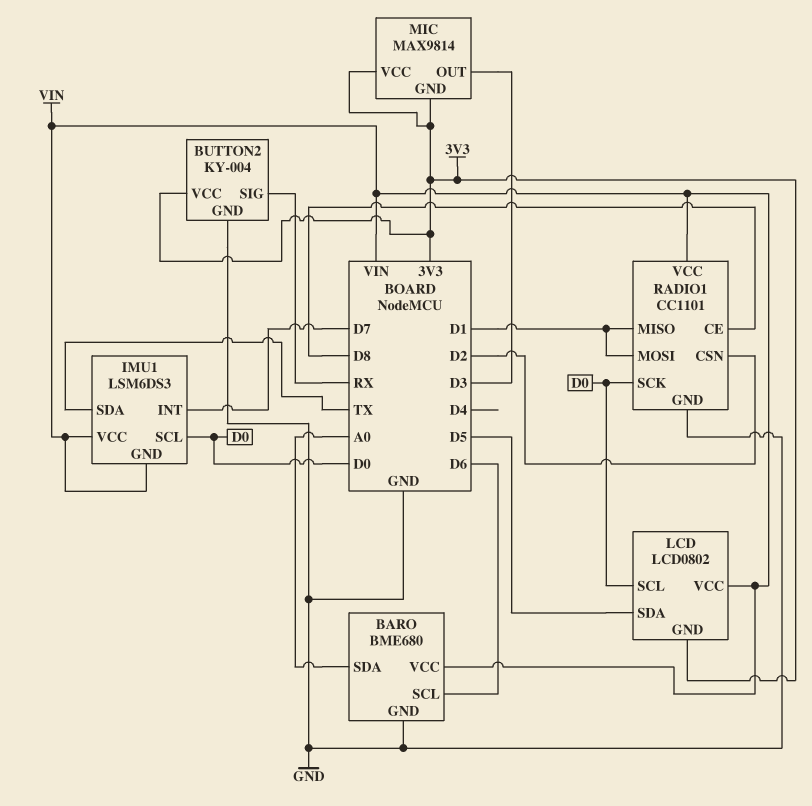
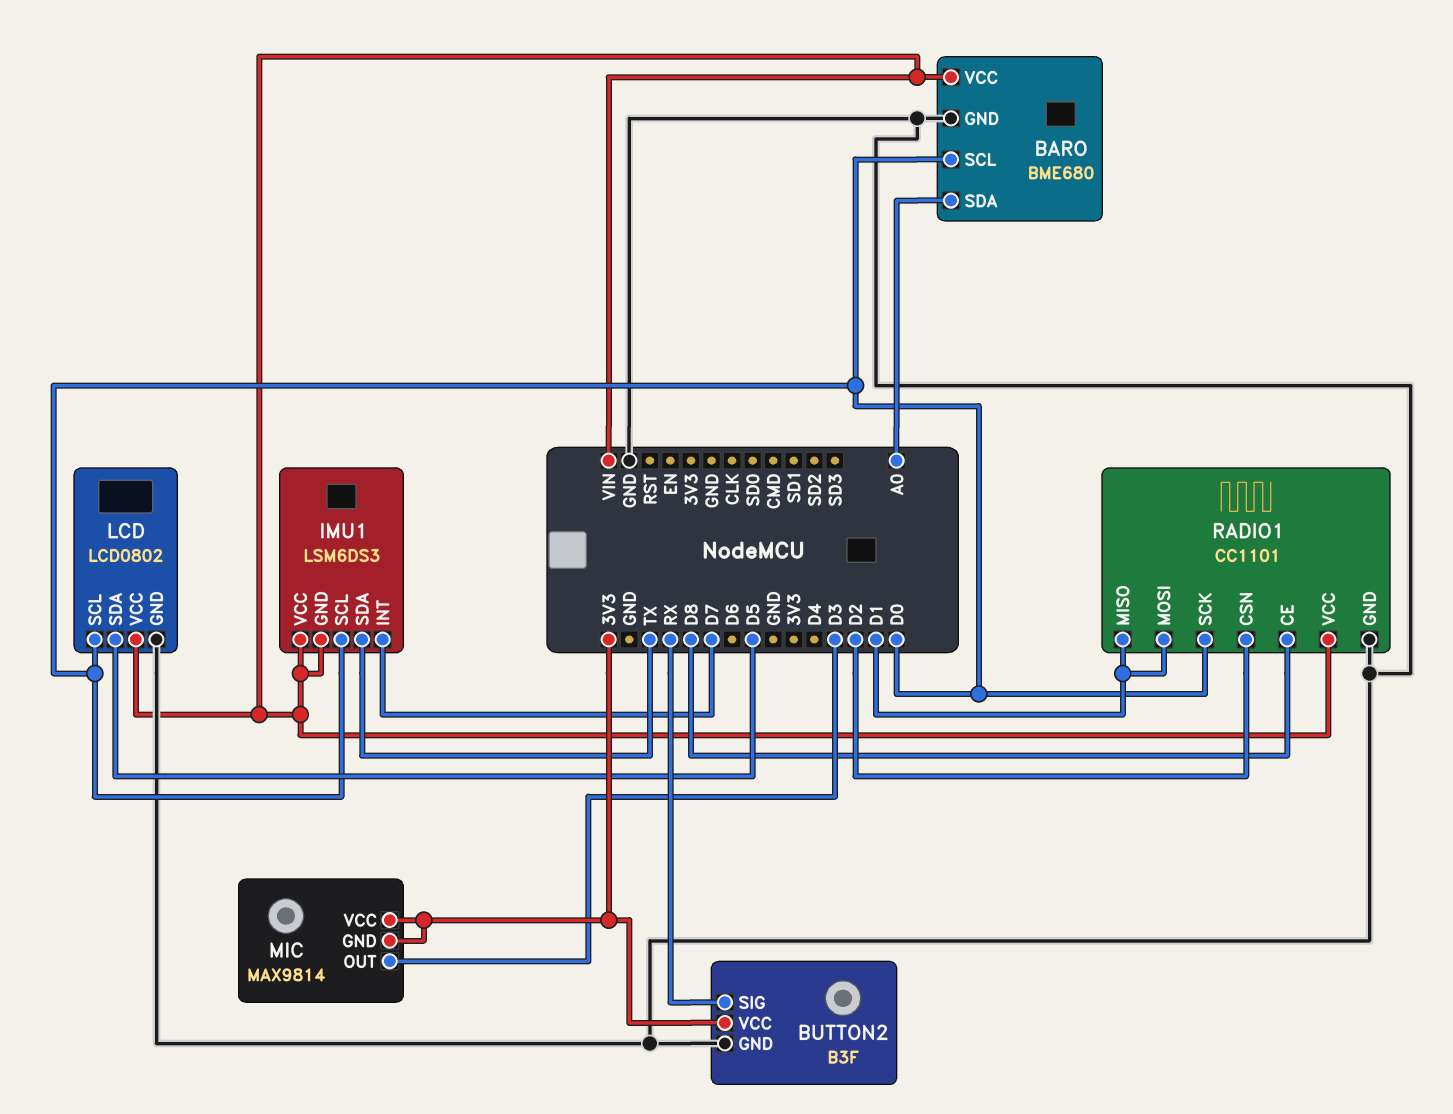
BARO pin SCL: D6 -> D0
BUTTON2: KY-004 -> B3F
LCD pin GND: 3V3 -> GND

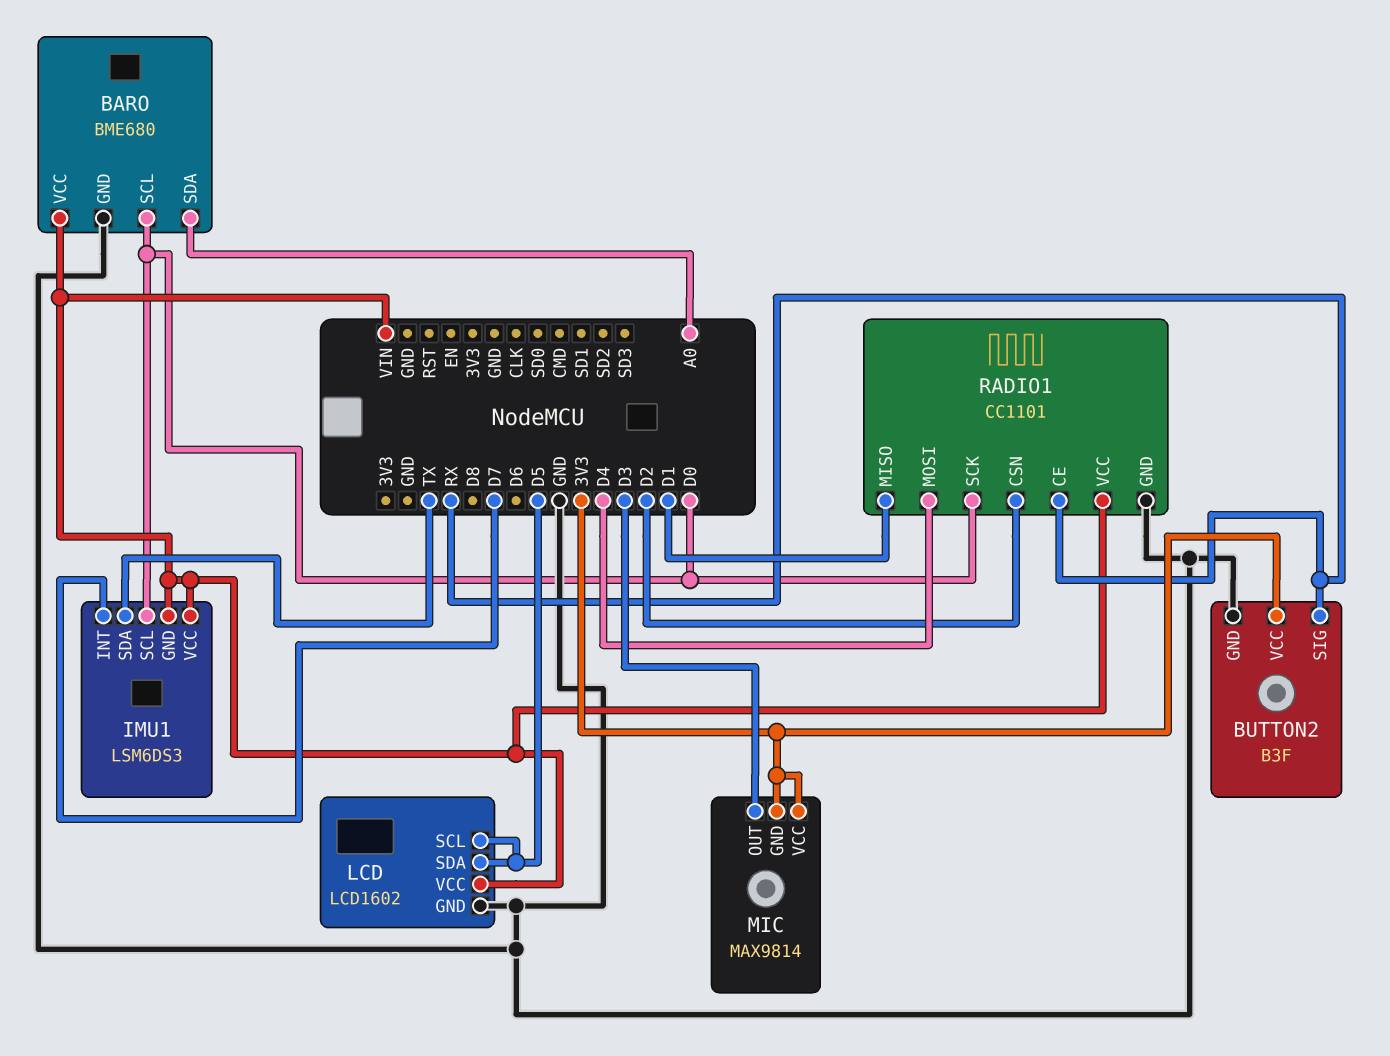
LCD: LCD0802 -> LCD1602
LCD pin SCL: D0 -> D5
RADIO1 pin CE: D8 -> RX
RADIO1 pin MOSI: D1 -> D4

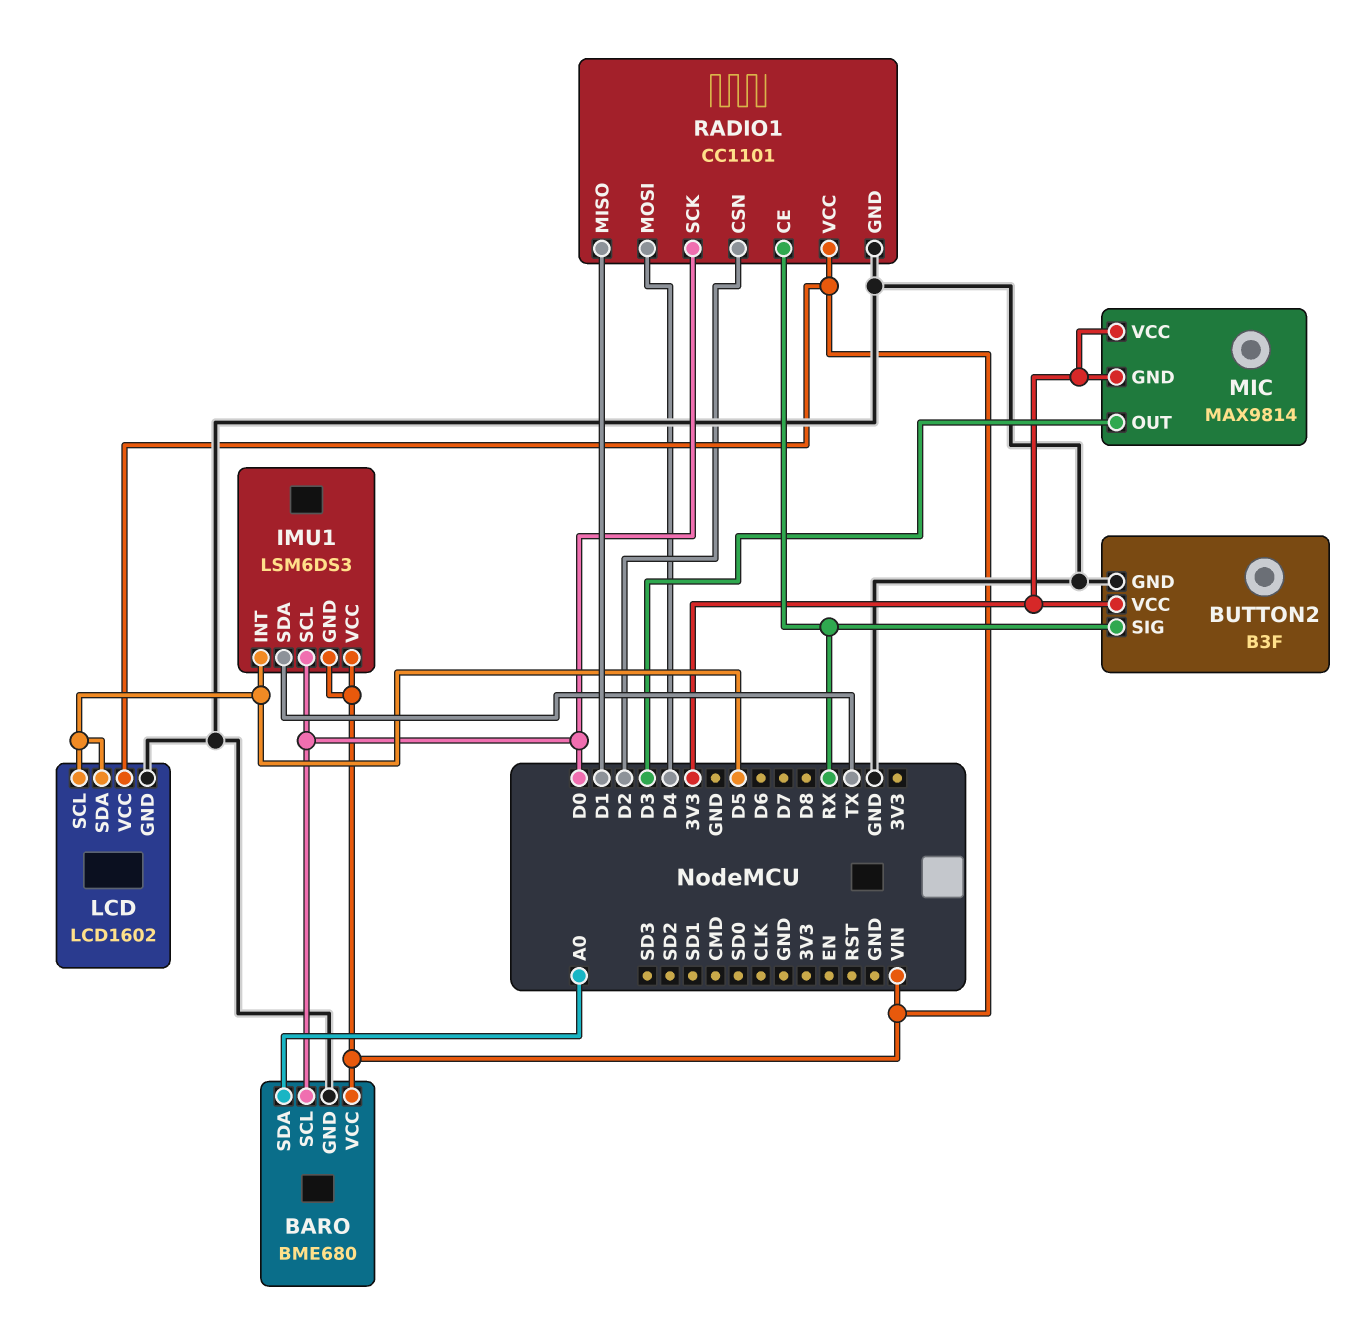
IMU1 pin INT: D7 -> D5

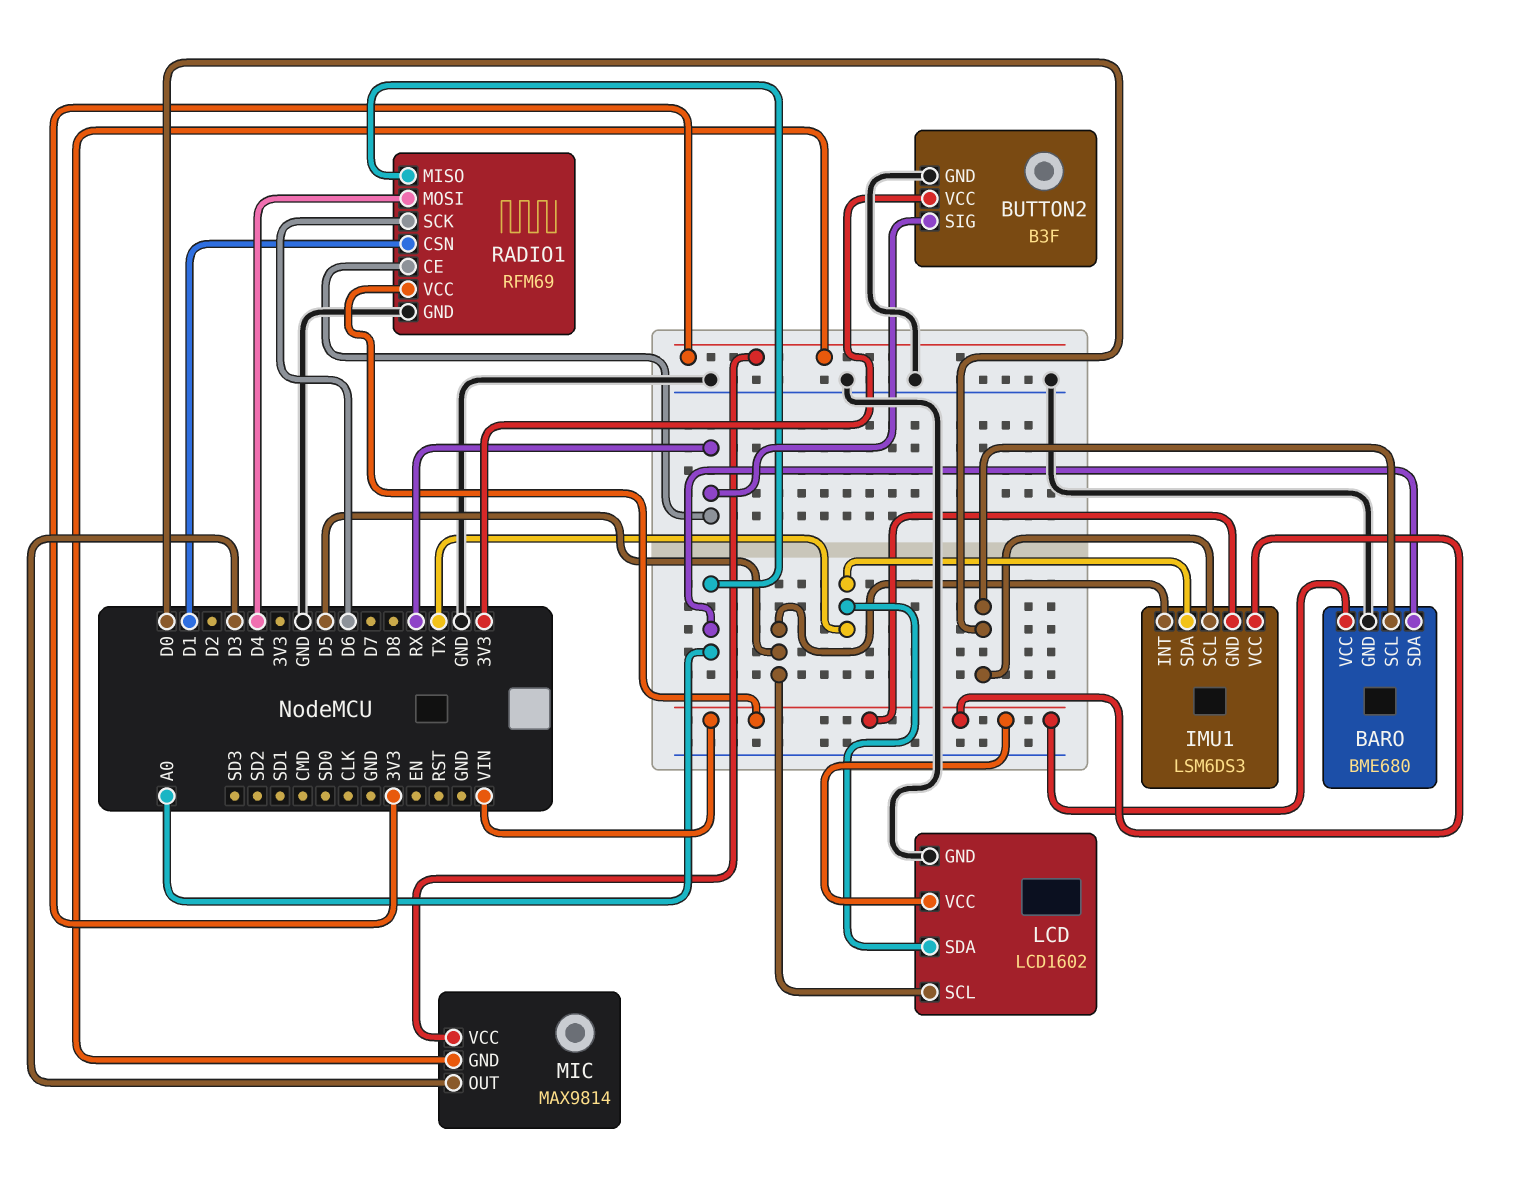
LCD pin SDA: D5 -> TX
RADIO1: CC1101 -> RFM69
RADIO1 pin CSN: D2 -> D1
RADIO1 pin MISO: D1 -> A0
RADIO1 pin SCK: D0 -> D6

